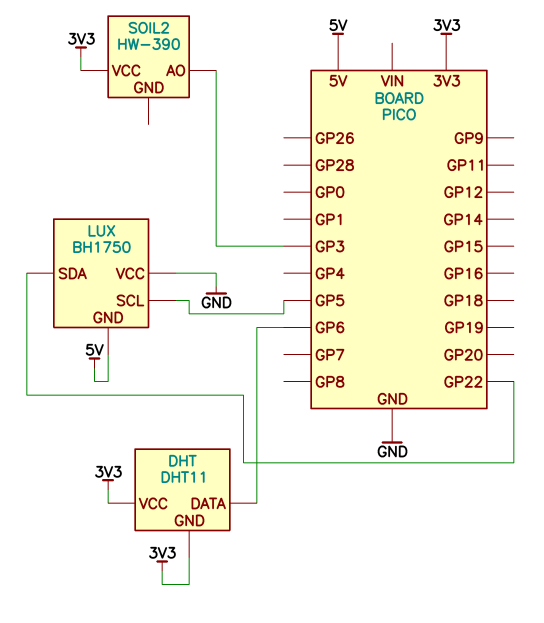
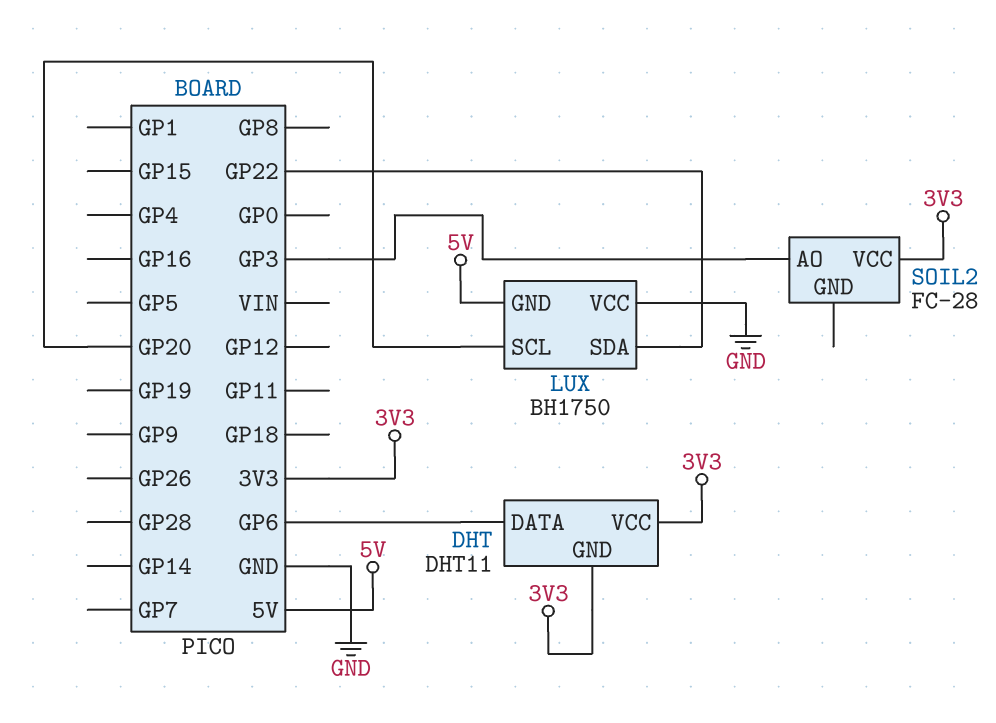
LUX pin SCL: GP5 -> GP20
SOIL2: HW-390 -> FC-28

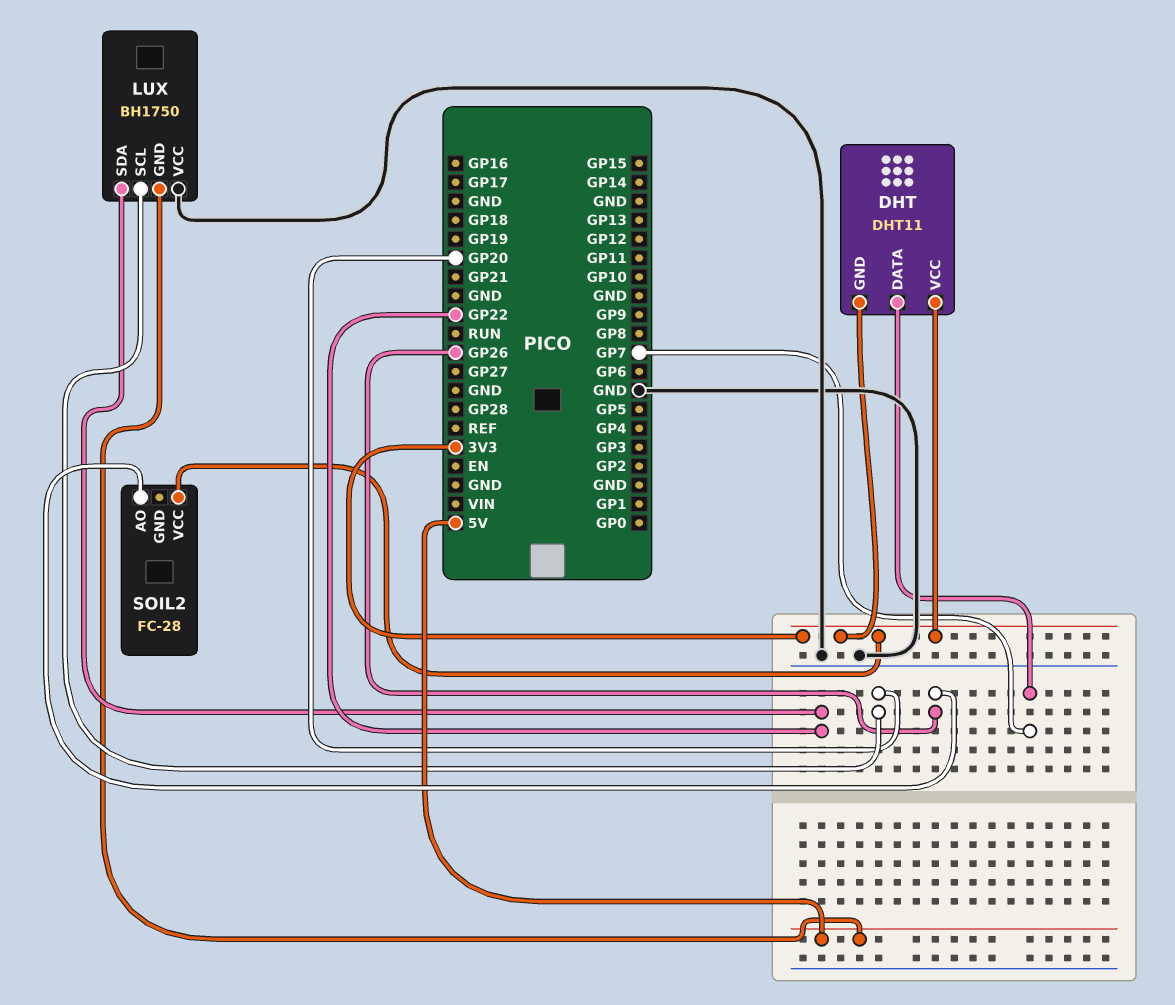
DHT pin DATA: GP6 -> GP7
SOIL2 pin AO: GP3 -> GP26

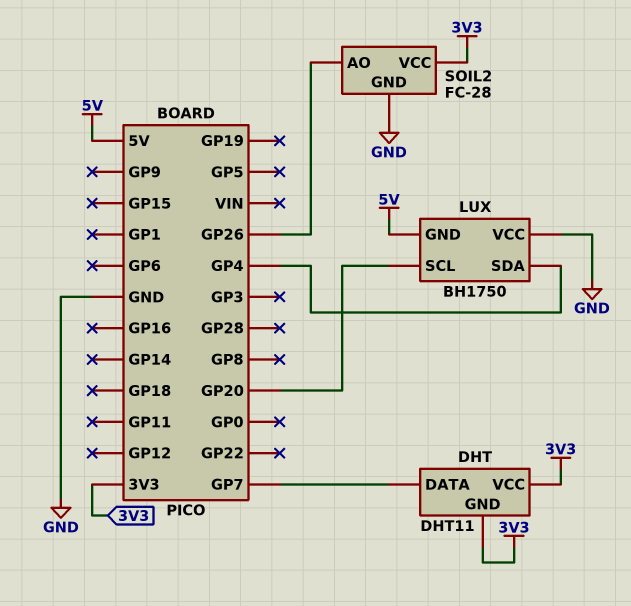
LUX pin SDA: GP22 -> GP4
SOIL2 pin GND: none -> GND

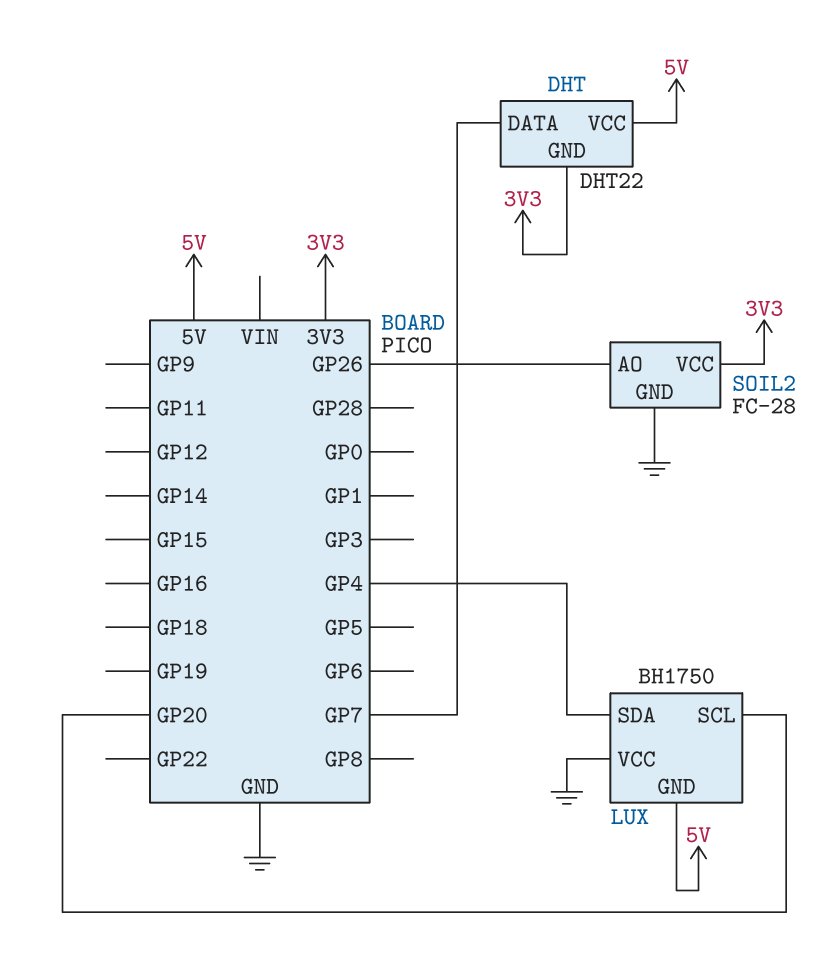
DHT: DHT11 -> DHT22
DHT pin VCC: 3V3 -> 5V

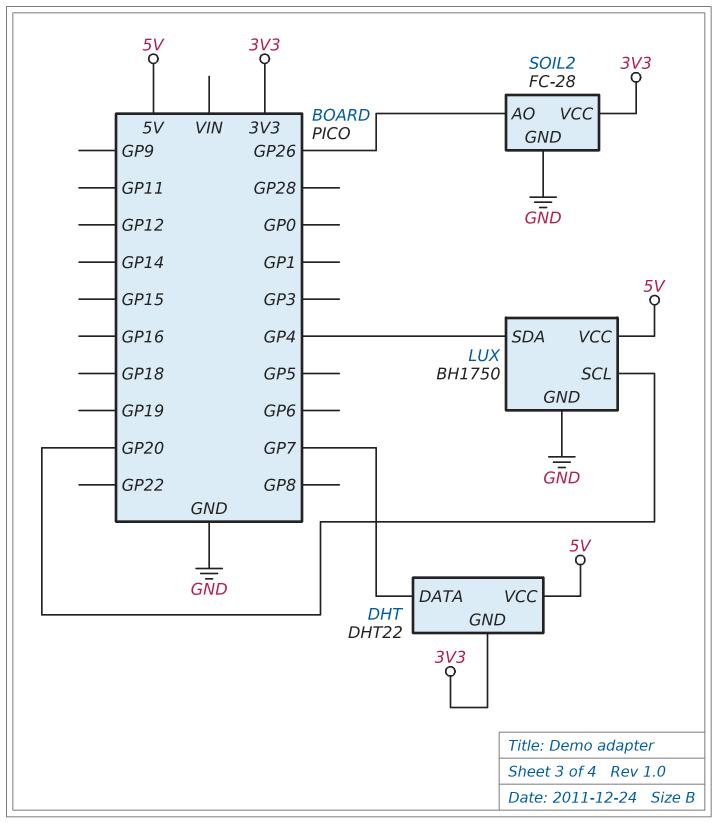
LUX pin GND: 5V -> GND
LUX pin VCC: GND -> 5V

